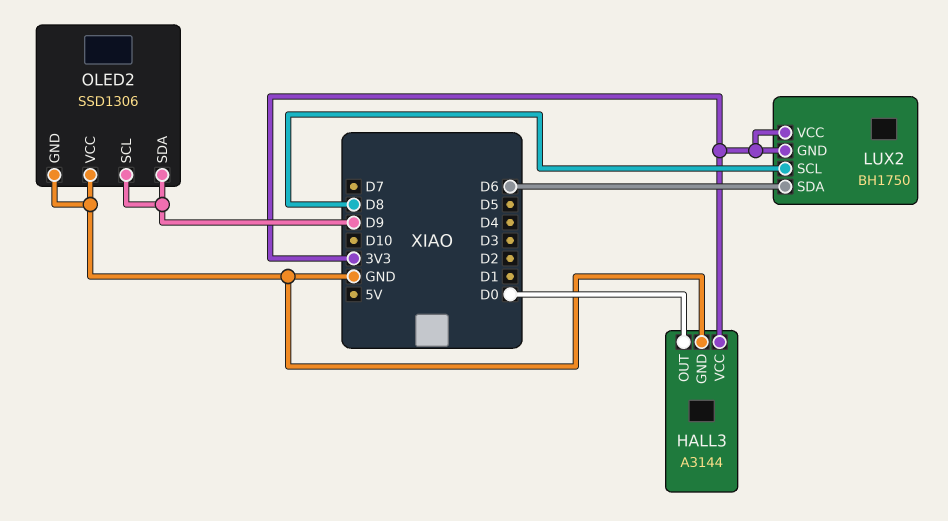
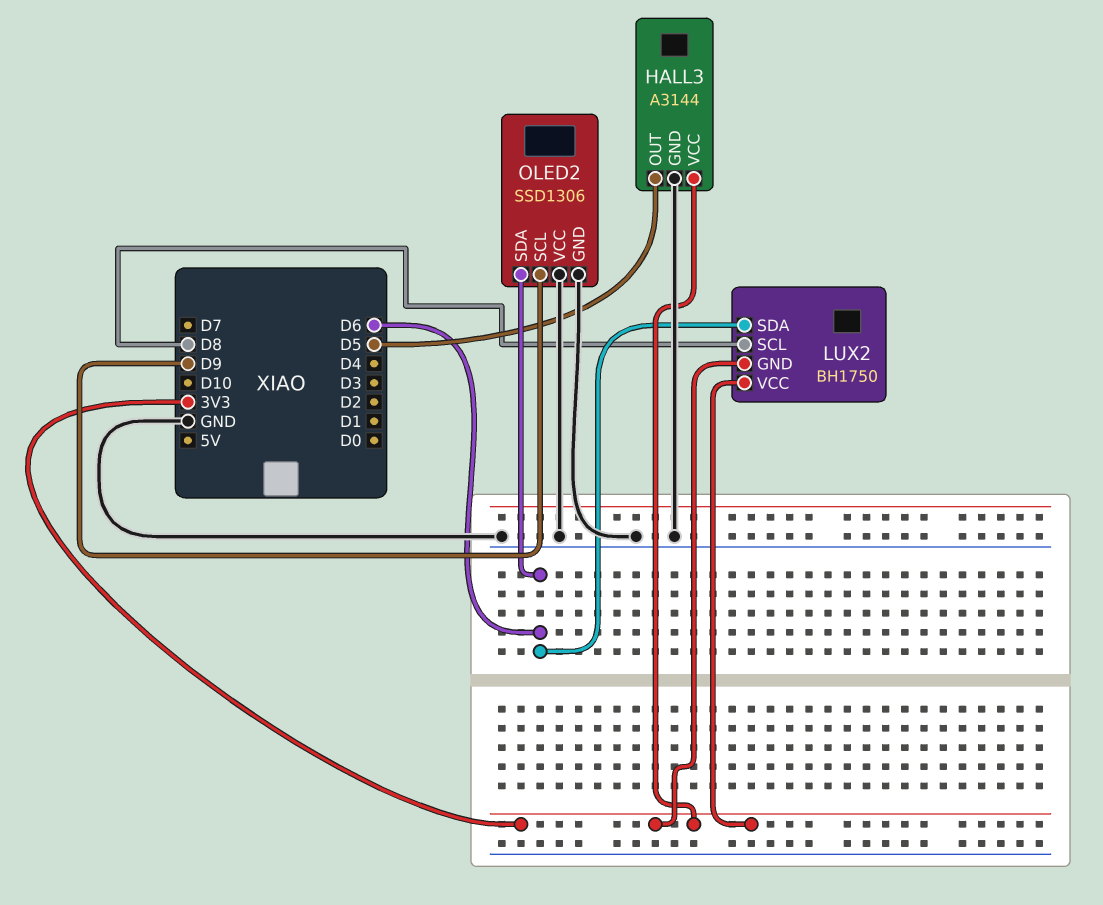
HALL3 pin OUT: D0 -> D5
OLED2 pin SDA: D9 -> D6

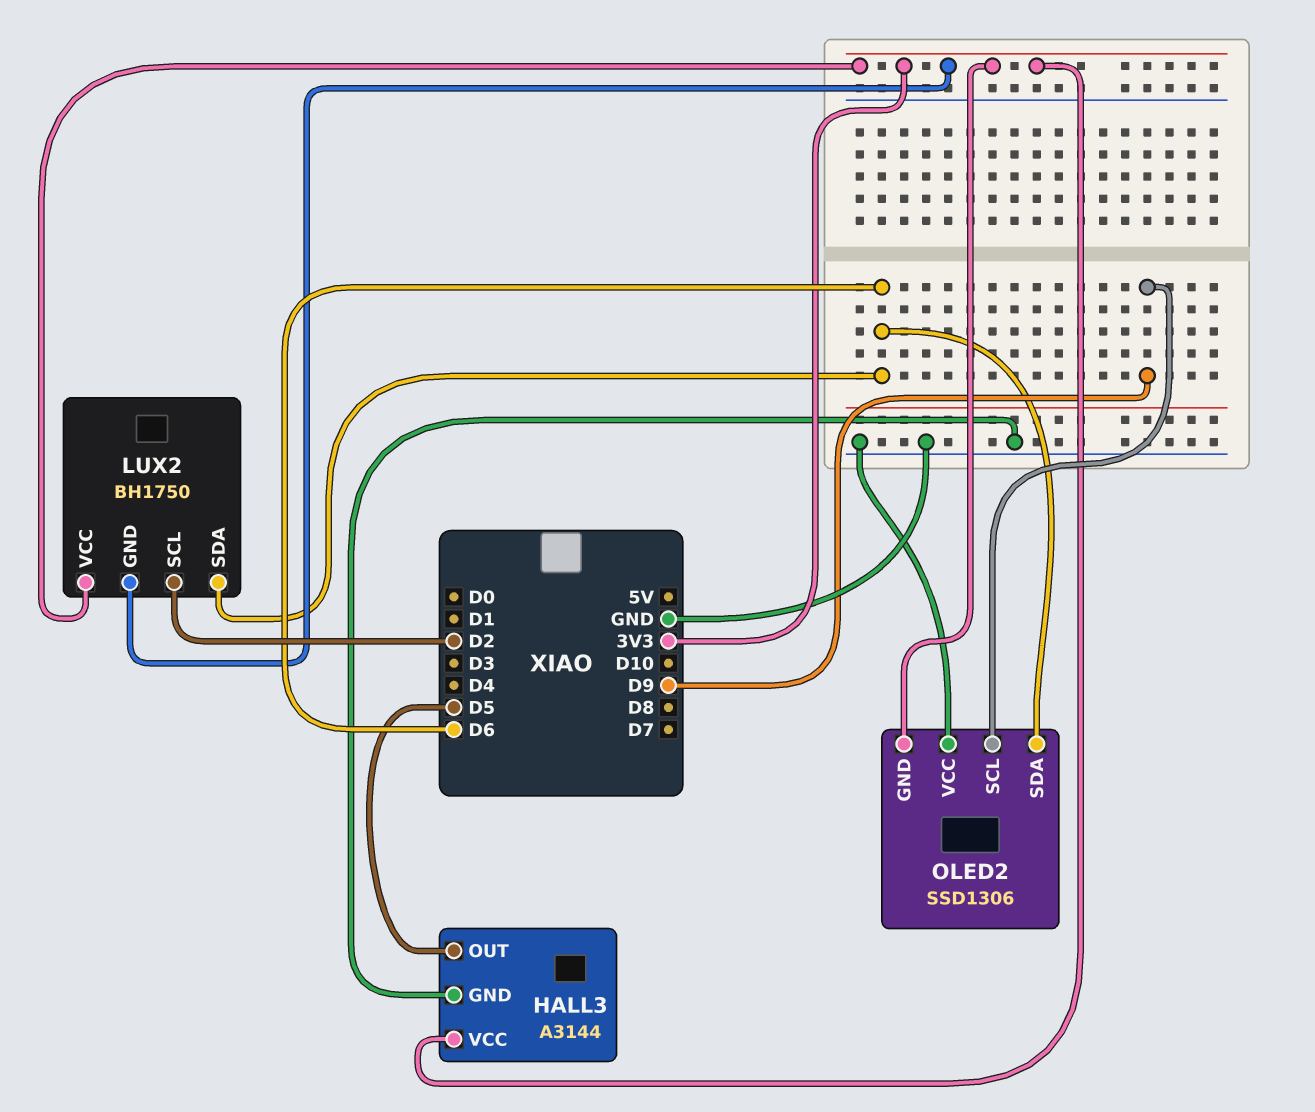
LUX2 pin SCL: D8 -> D2
OLED2 pin GND: GND -> 3V3

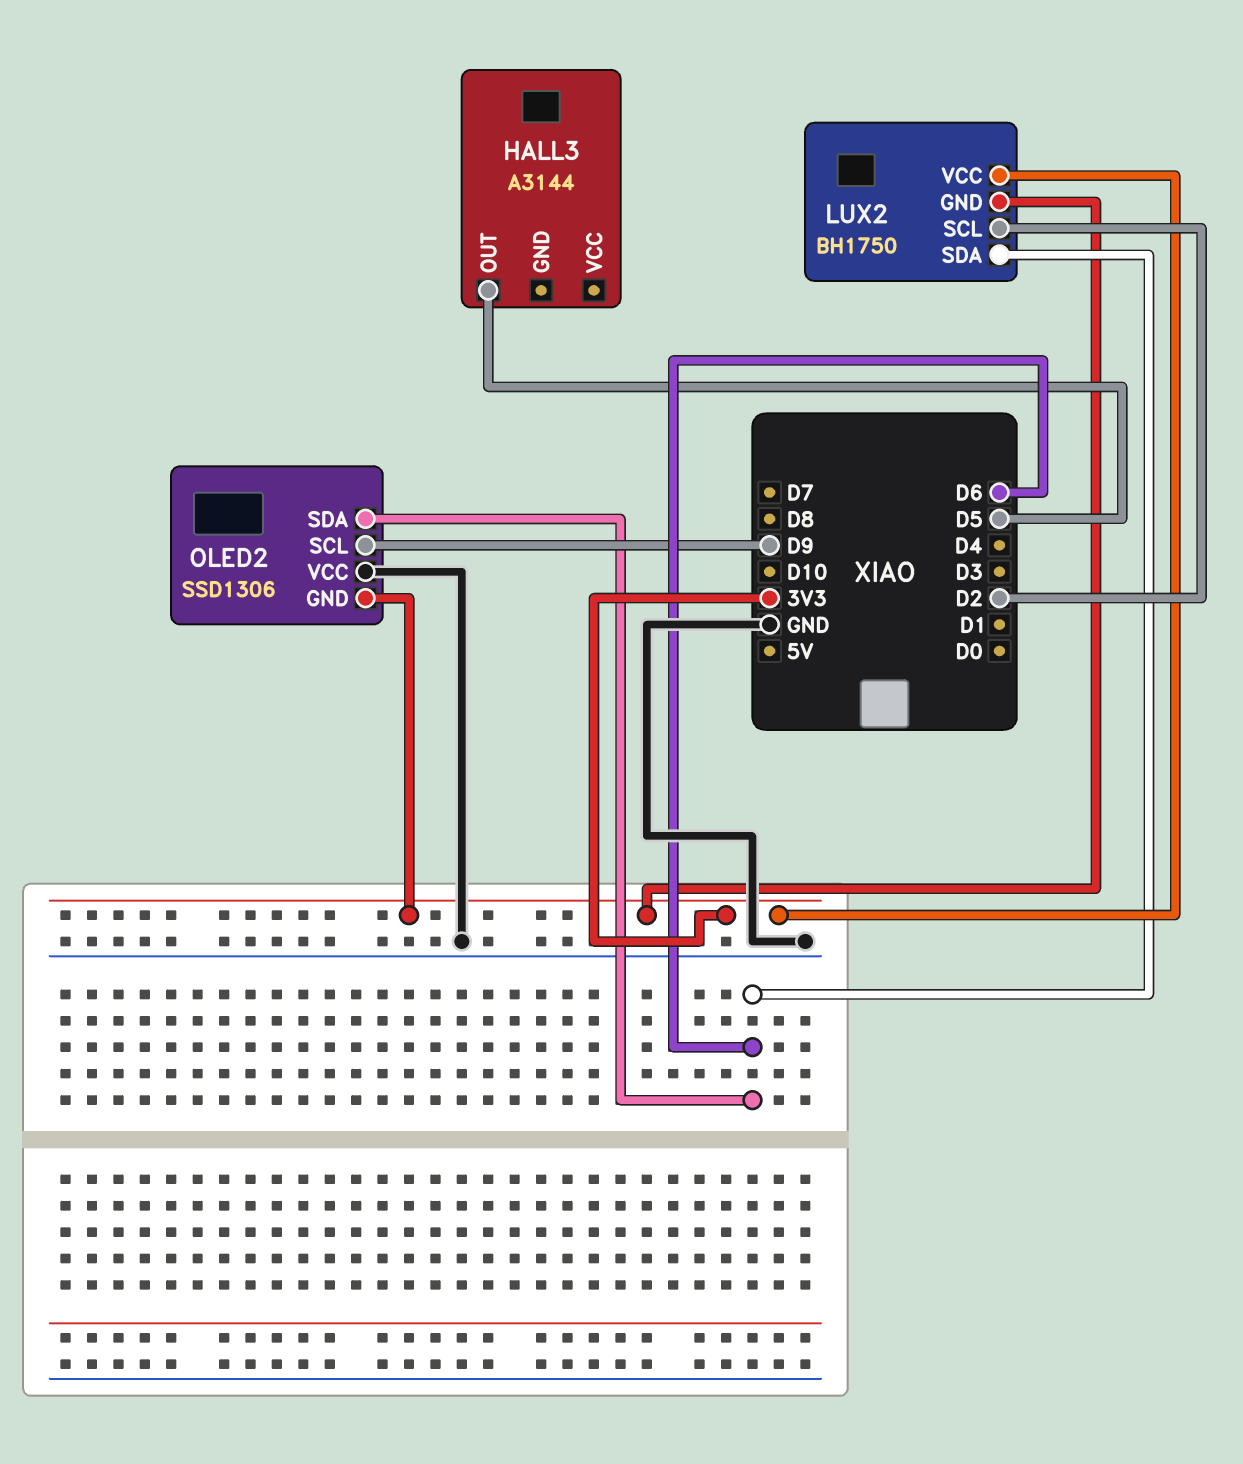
HALL3 pin GND: GND -> none
HALL3 pin VCC: 3V3 -> none

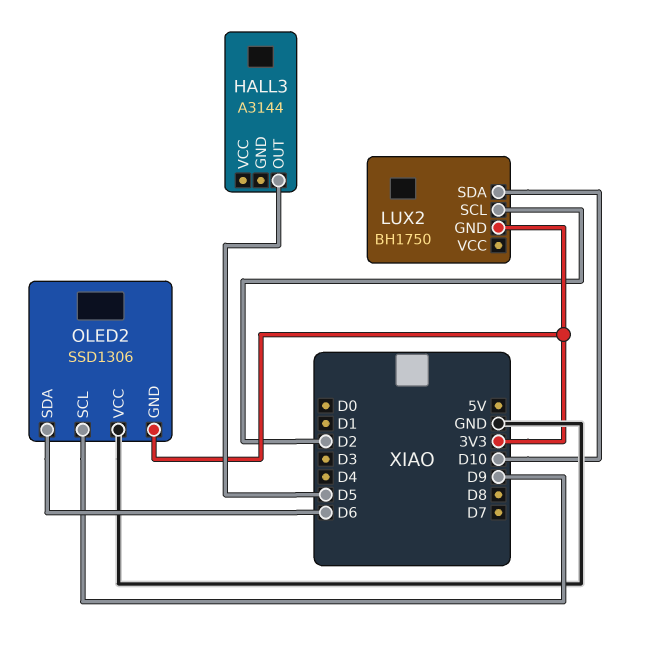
LUX2 pin SDA: D6 -> D10
LUX2 pin VCC: 3V3 -> none

